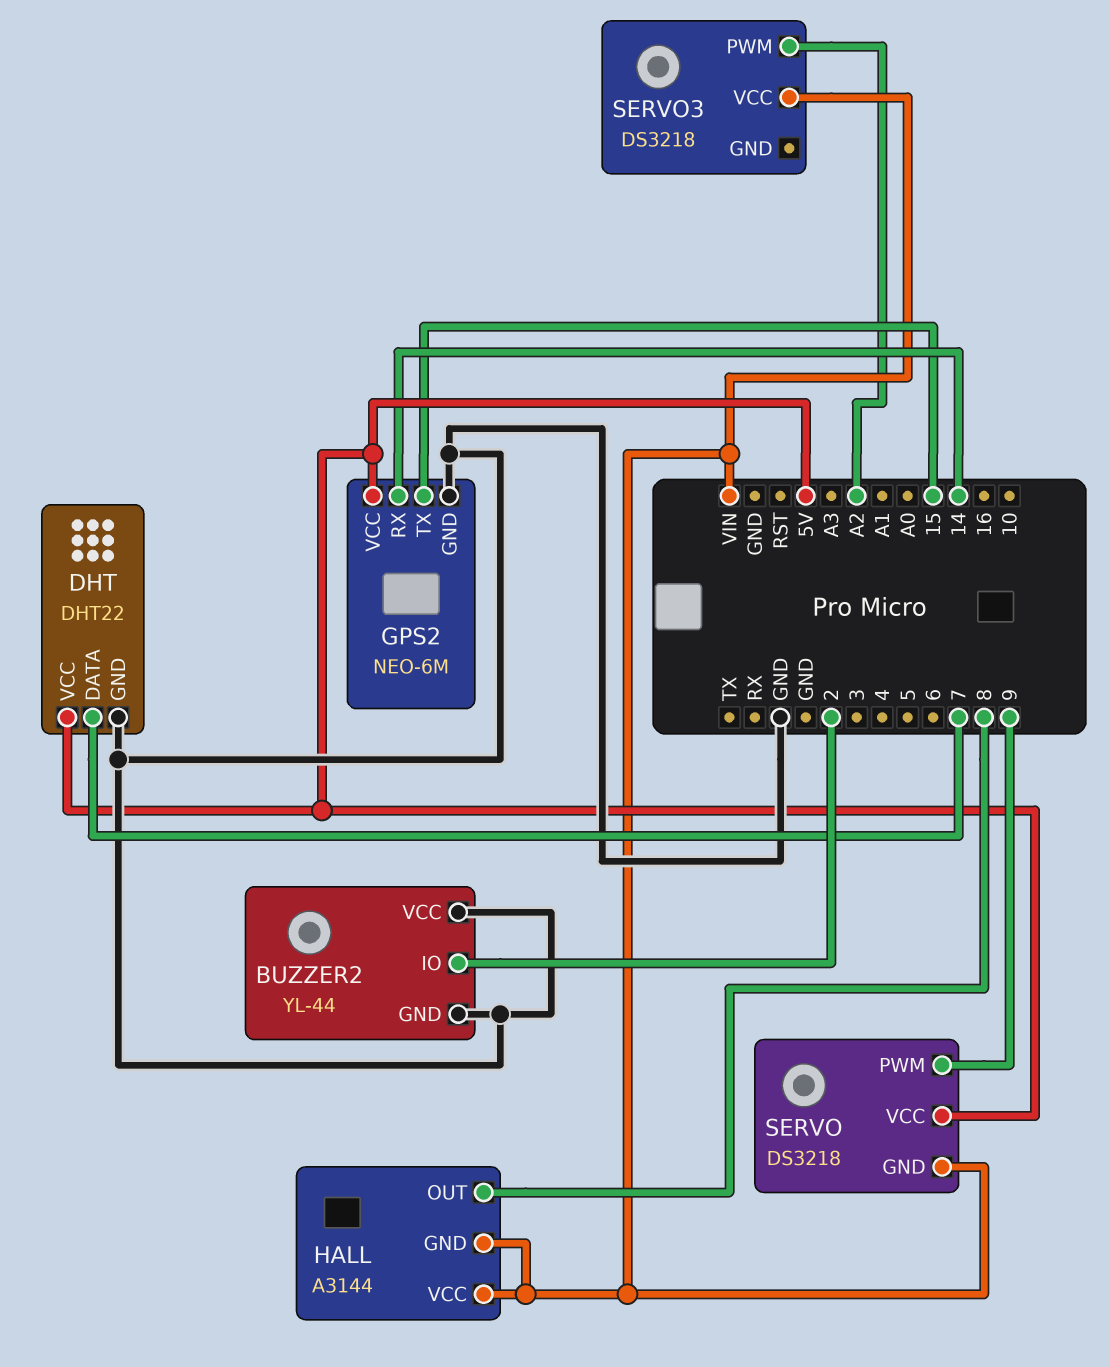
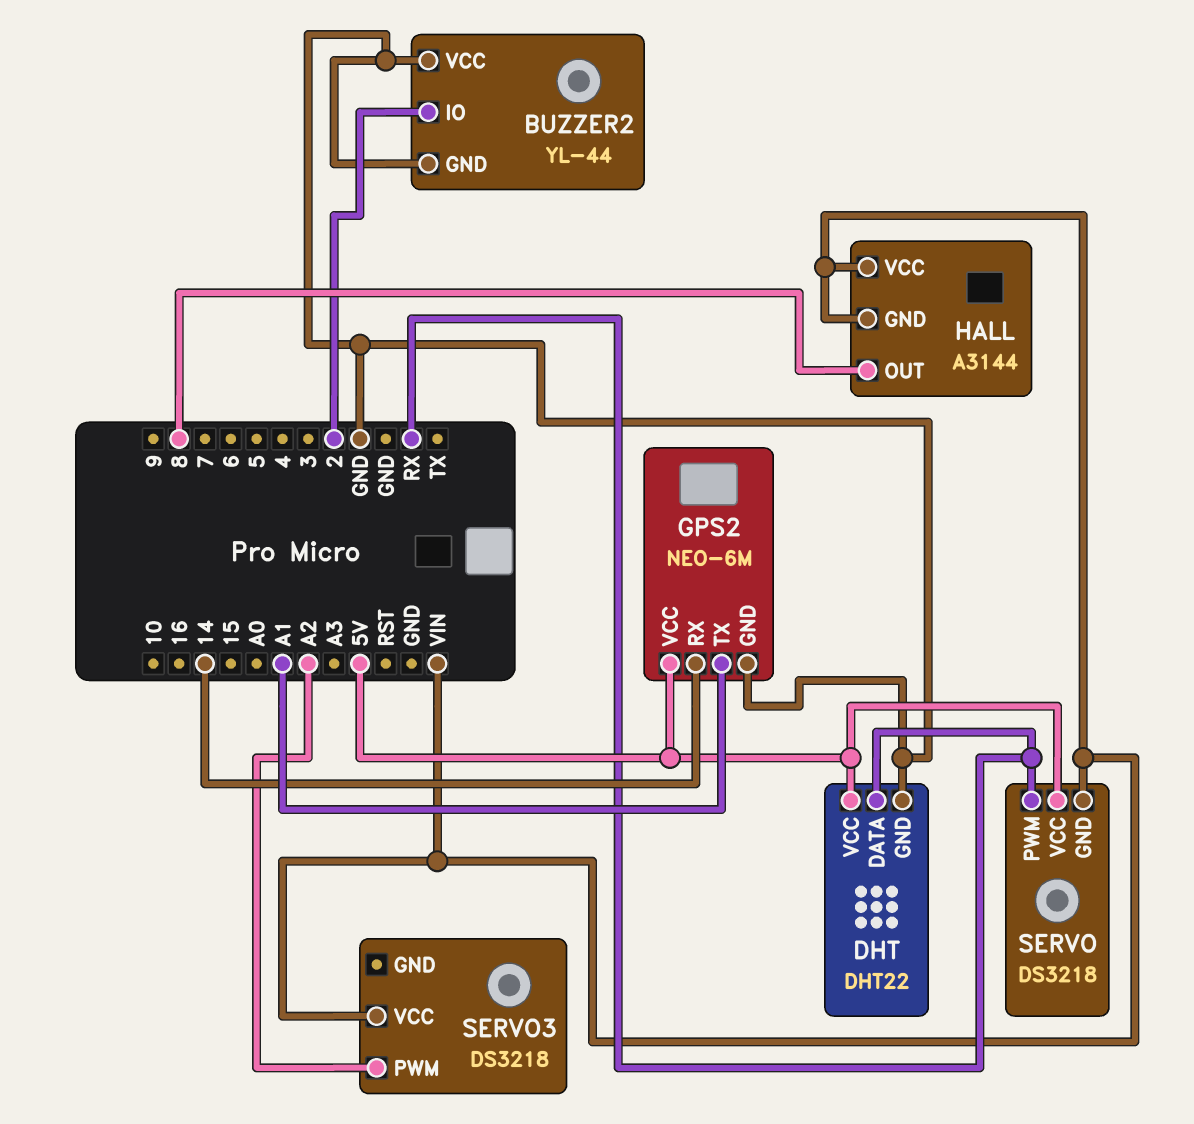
DHT pin DATA: 7 -> RX
GPS2 pin TX: 15 -> A1
SERVO pin PWM: 9 -> RX

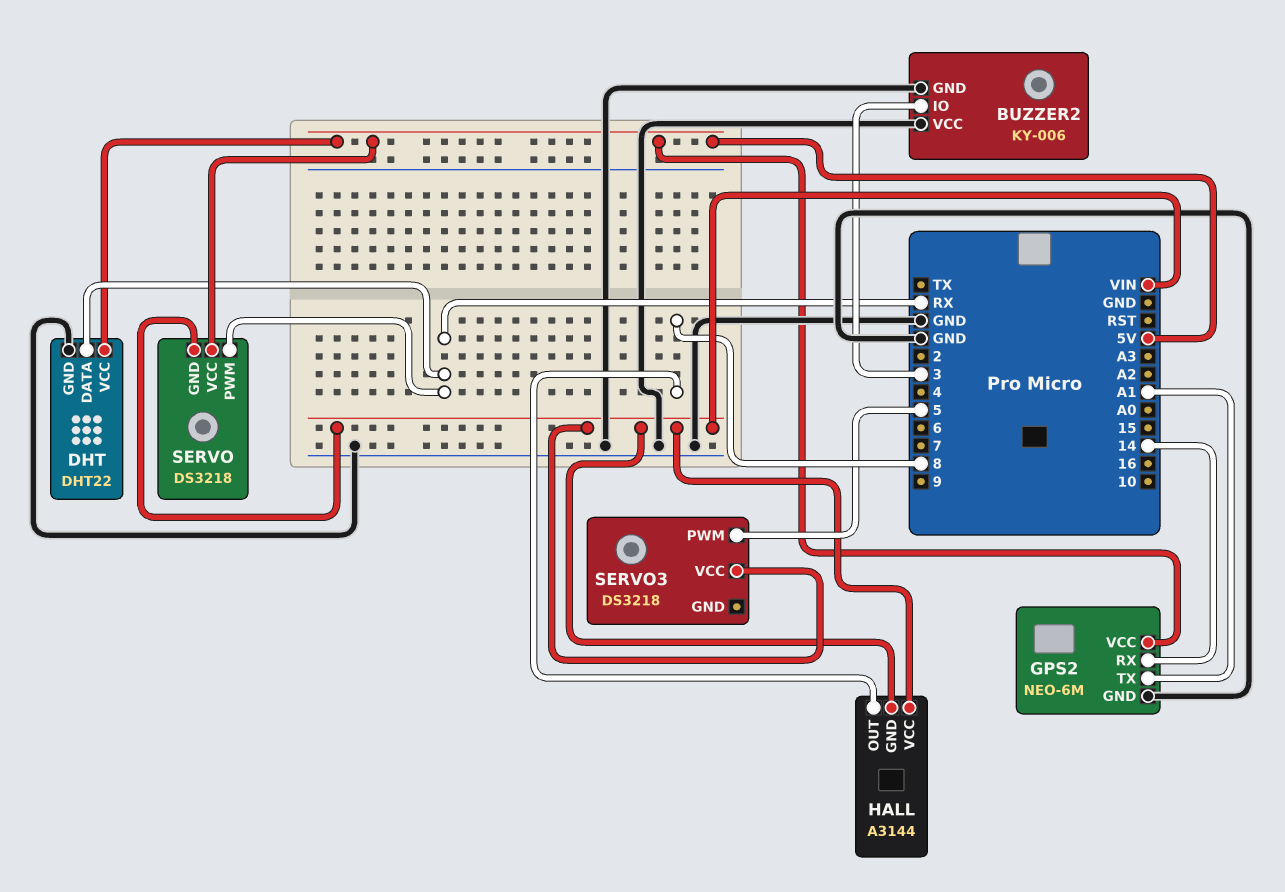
BUZZER2: YL-44 -> KY-006
BUZZER2 pin IO: 2 -> 3
SERVO3 pin PWM: A2 -> 5

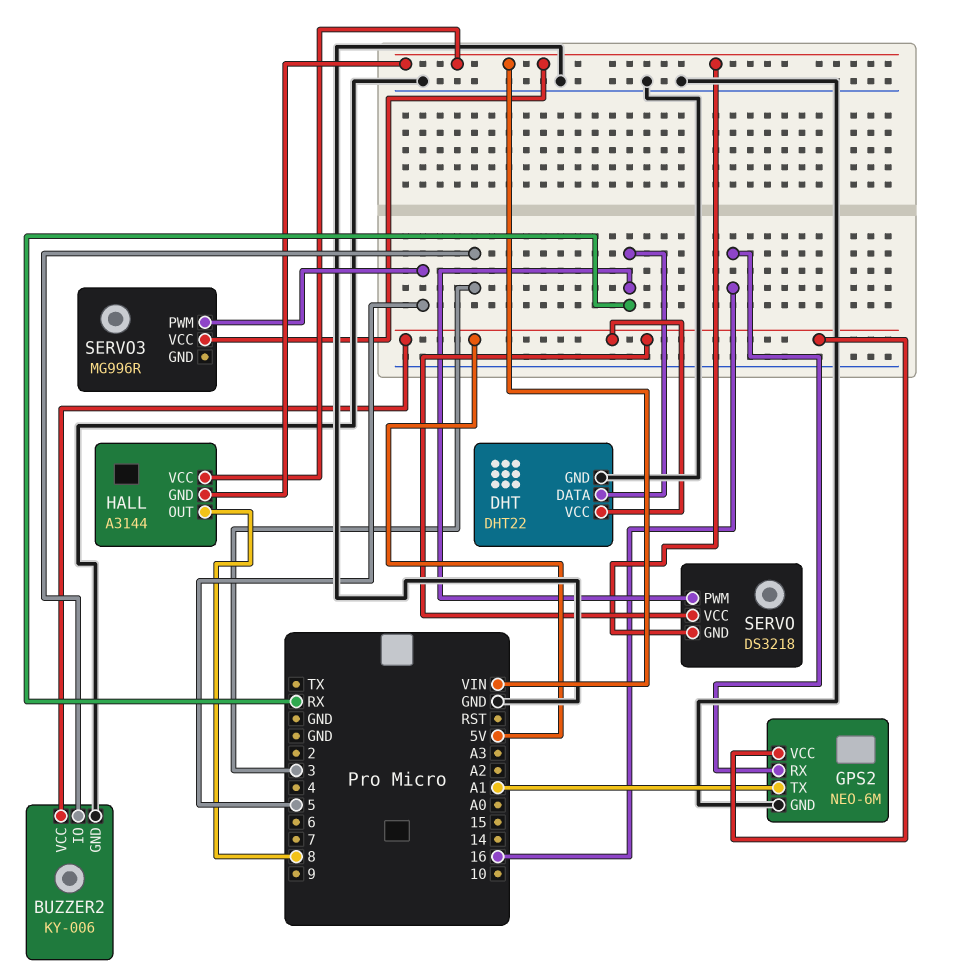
BUZZER2 pin VCC: GND -> 5V
GPS2 pin RX: 14 -> 16
SERVO3: DS3218 -> MG996R

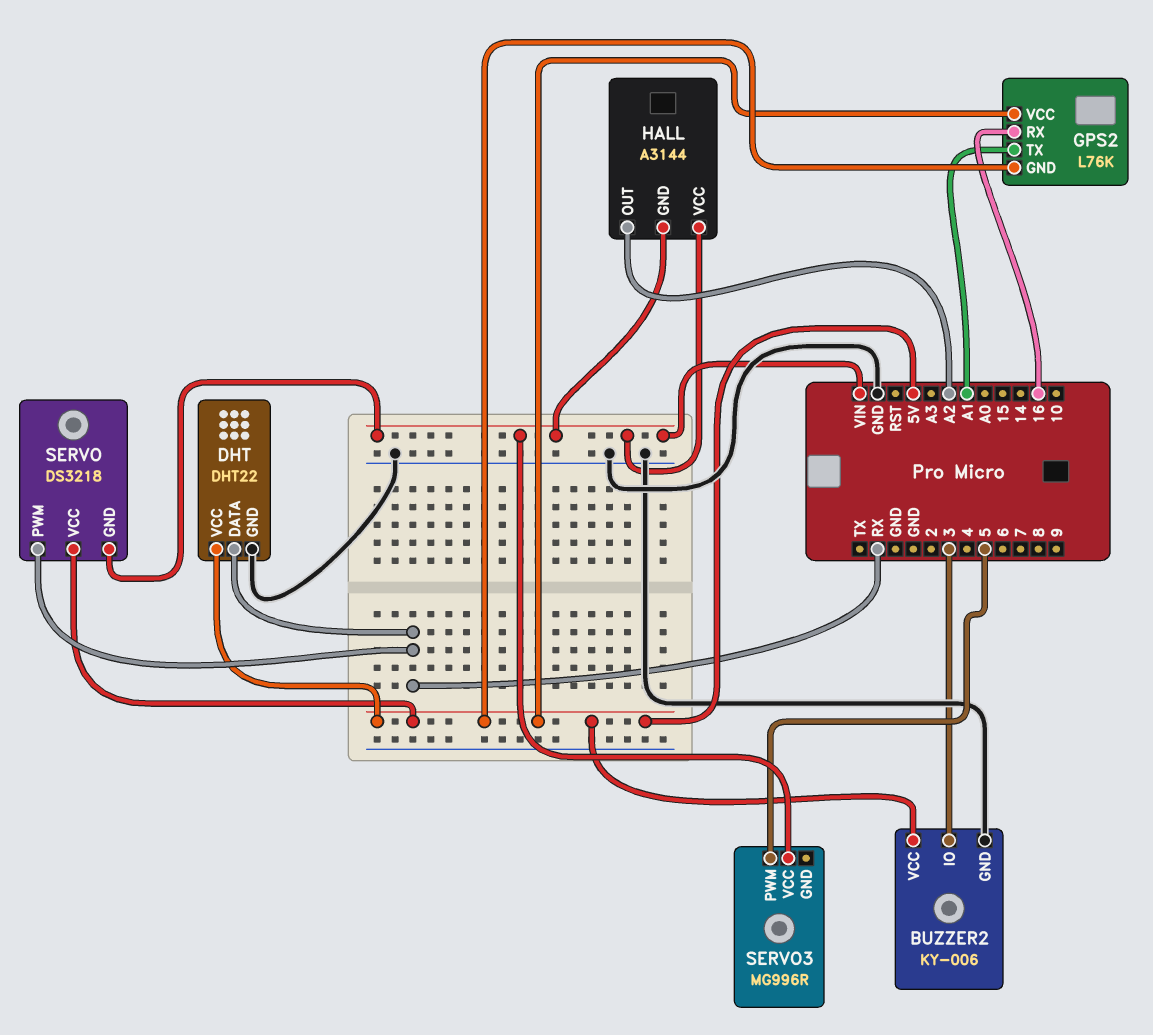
GPS2: NEO-6M -> L76K
GPS2 pin GND: GND -> 5V
HALL pin OUT: 8 -> A2

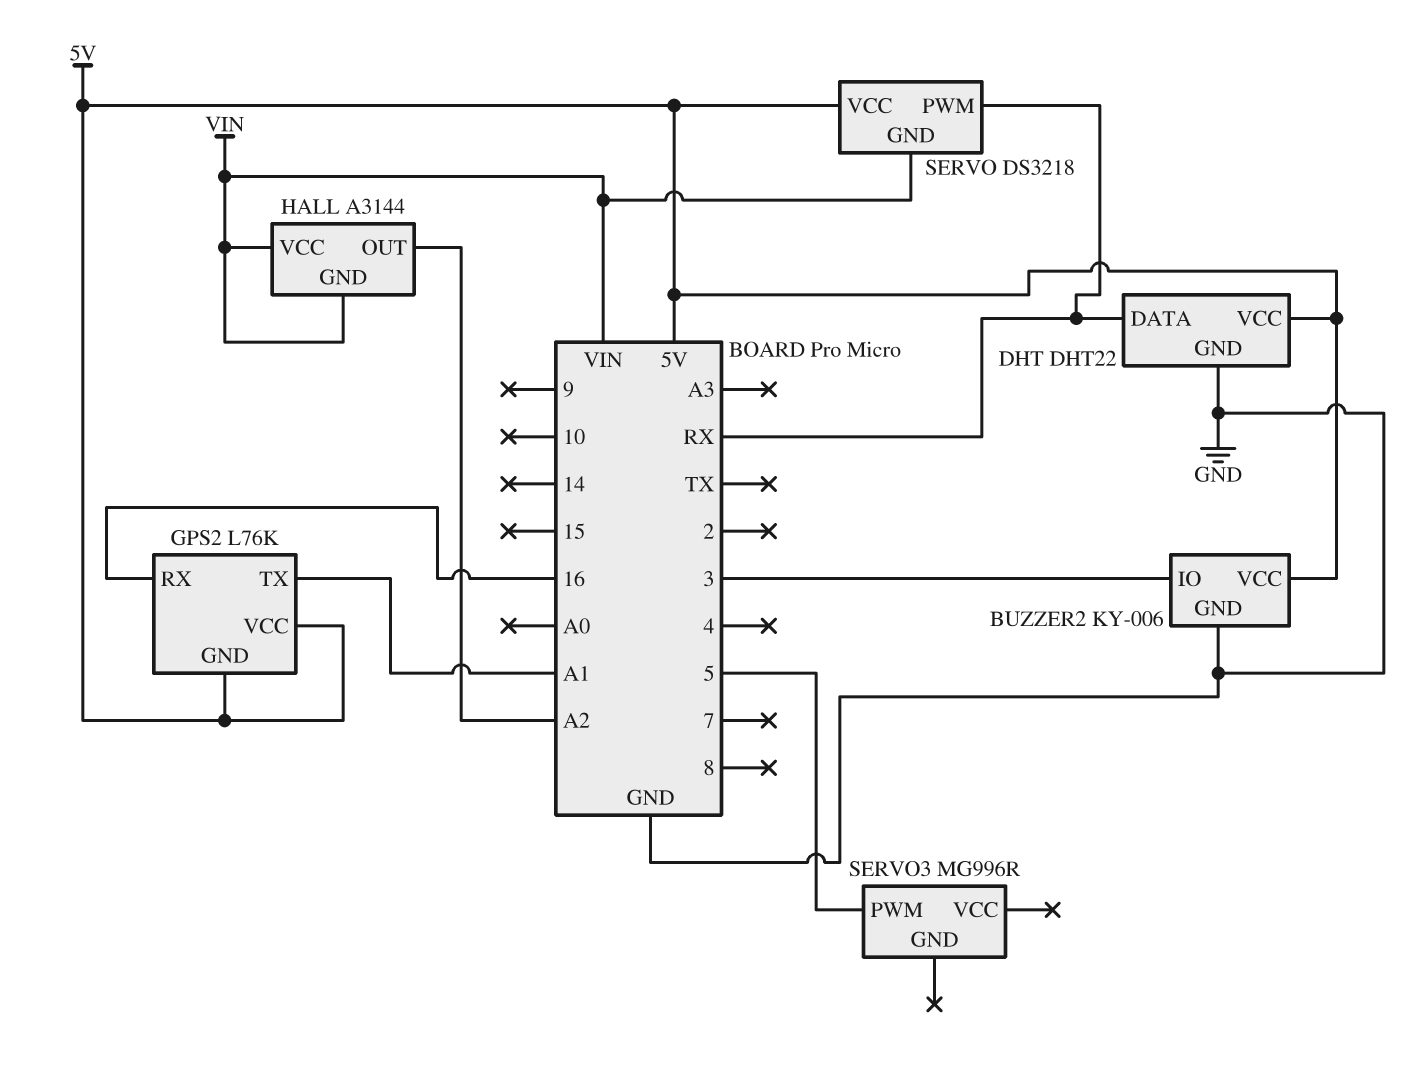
SERVO3 pin VCC: VIN -> none

